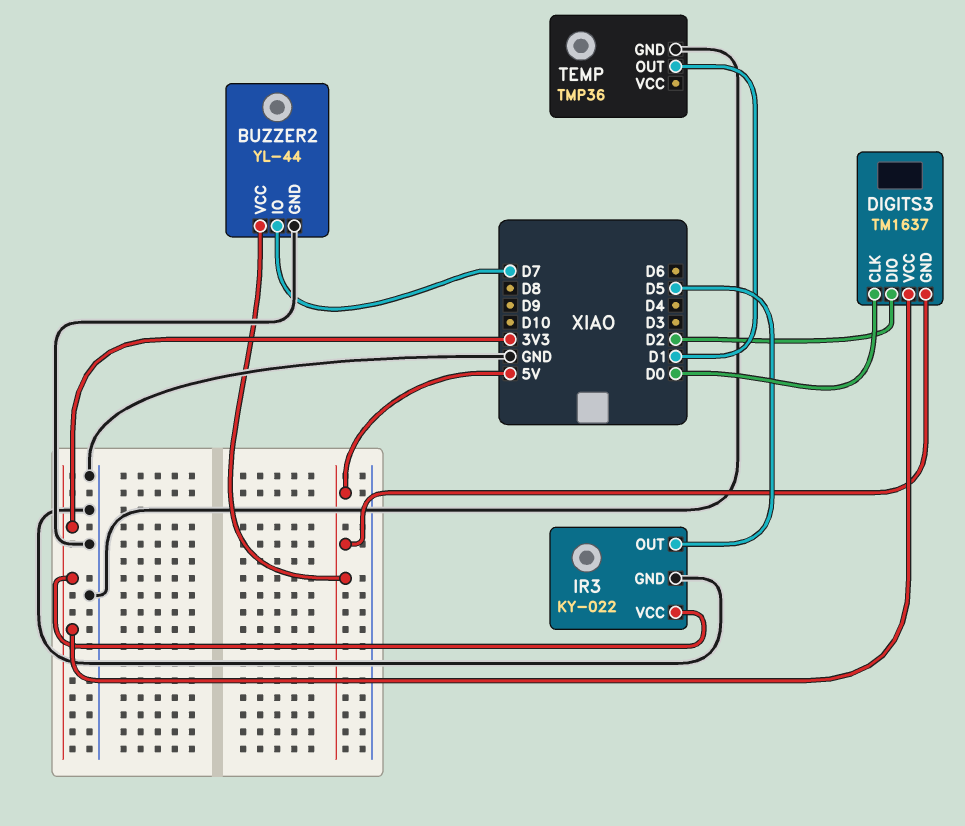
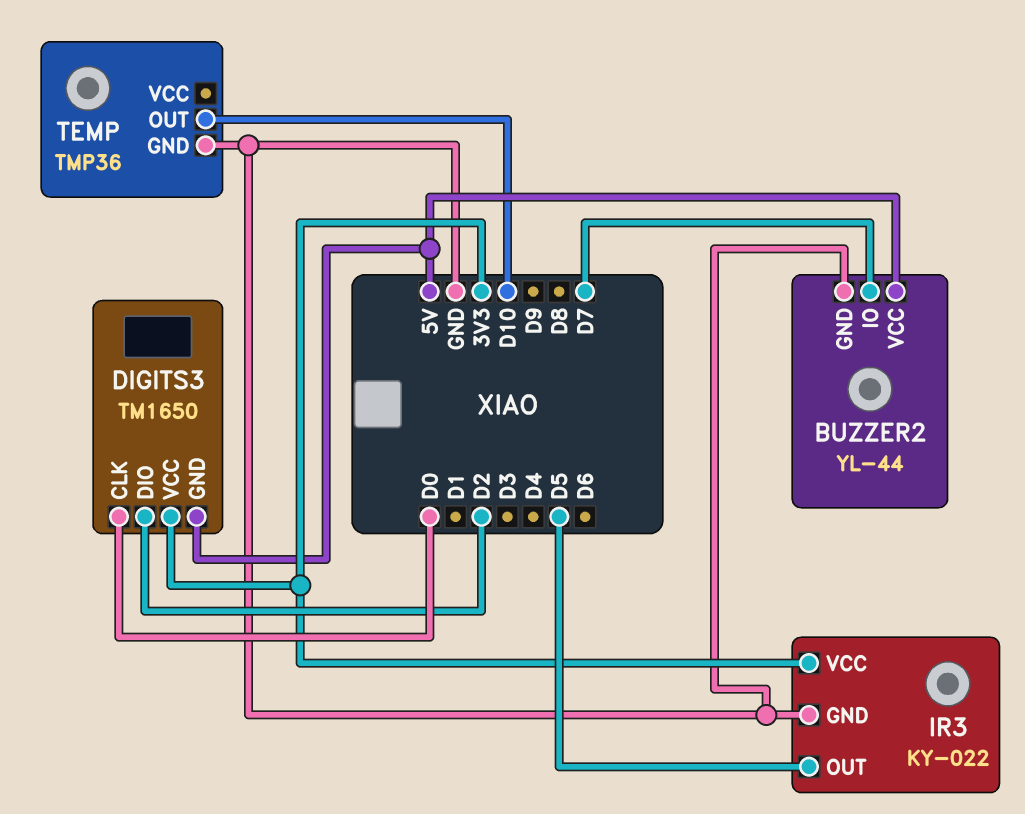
DIGITS3: TM1637 -> TM1650
TEMP pin OUT: D1 -> D10

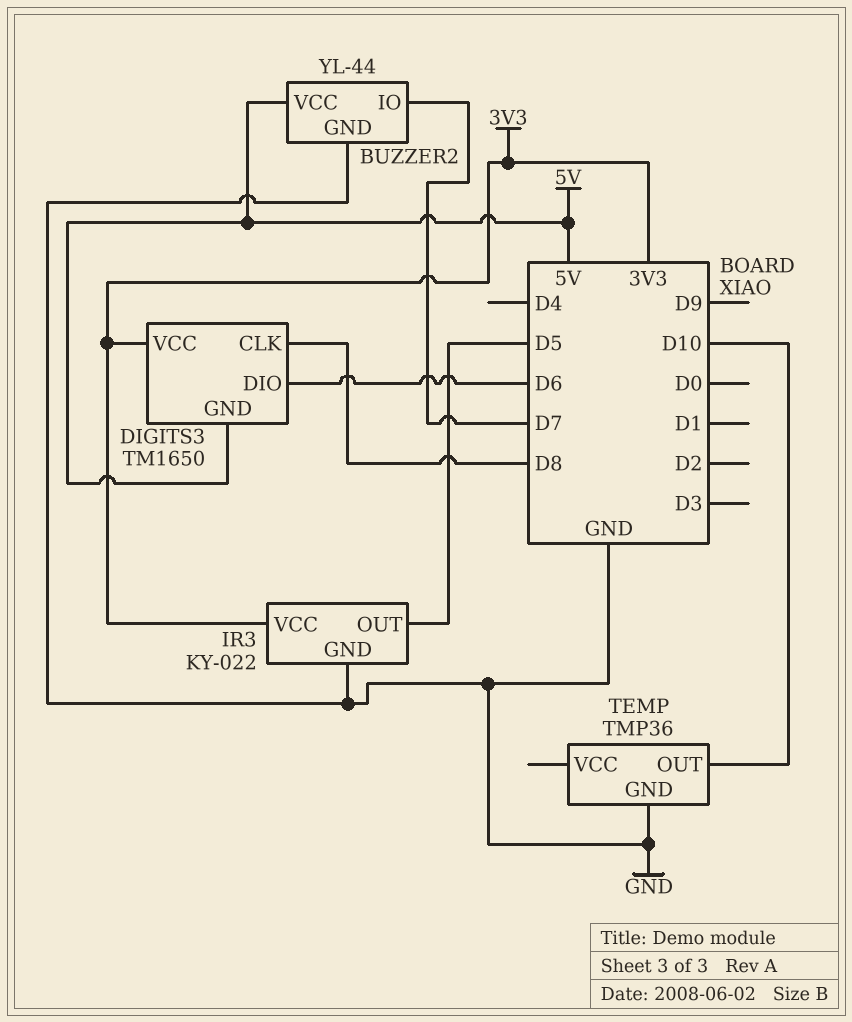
DIGITS3 pin CLK: D0 -> D8
DIGITS3 pin DIO: D2 -> D6

